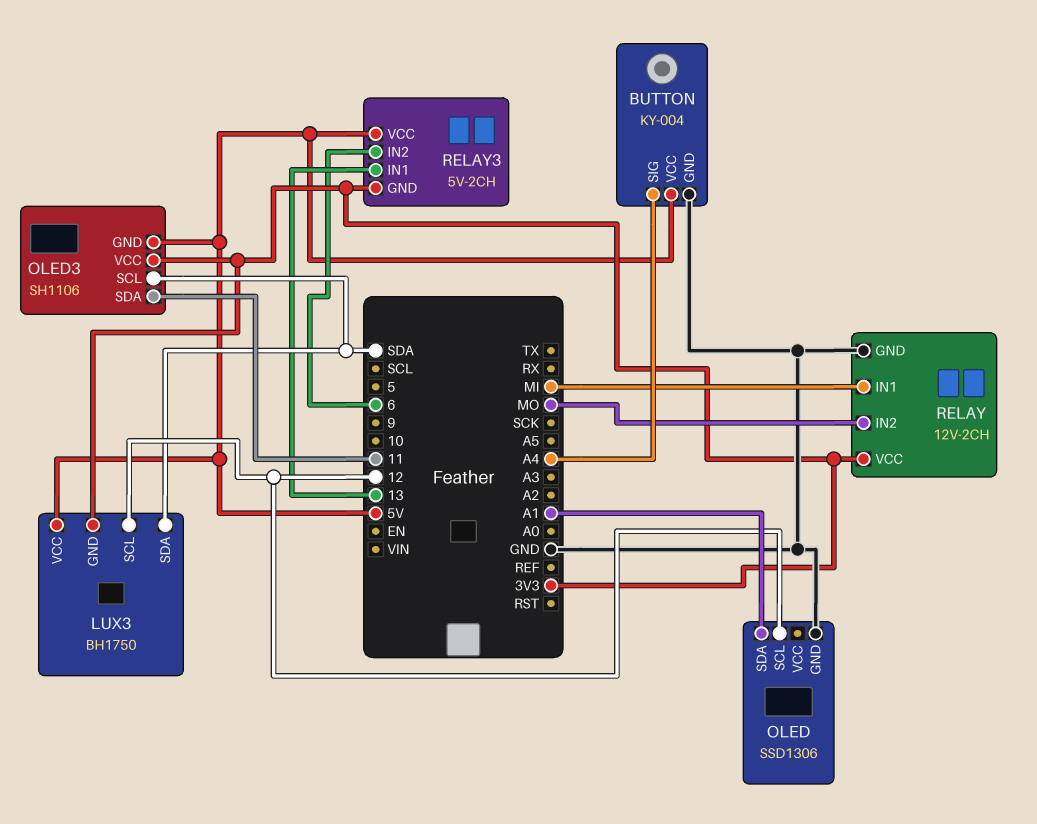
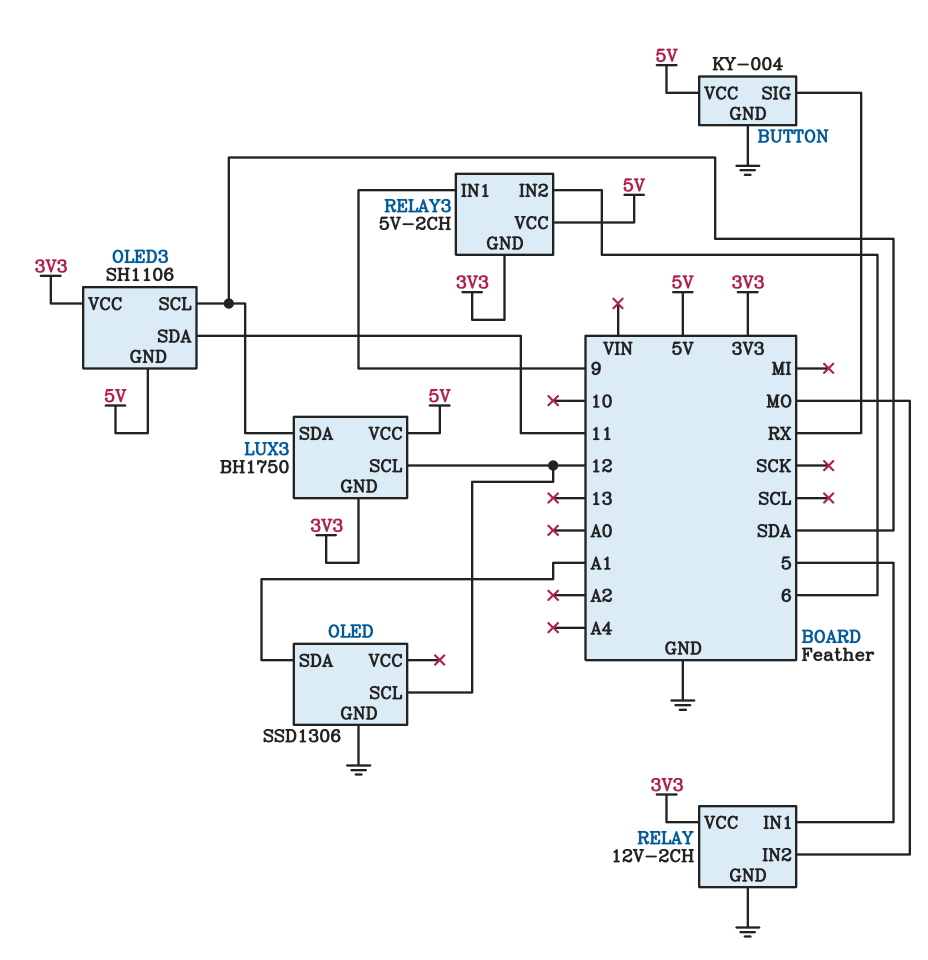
BUTTON pin SIG: A4 -> RX
RELAY pin IN1: MI -> 5
RELAY3 pin IN1: 13 -> 9

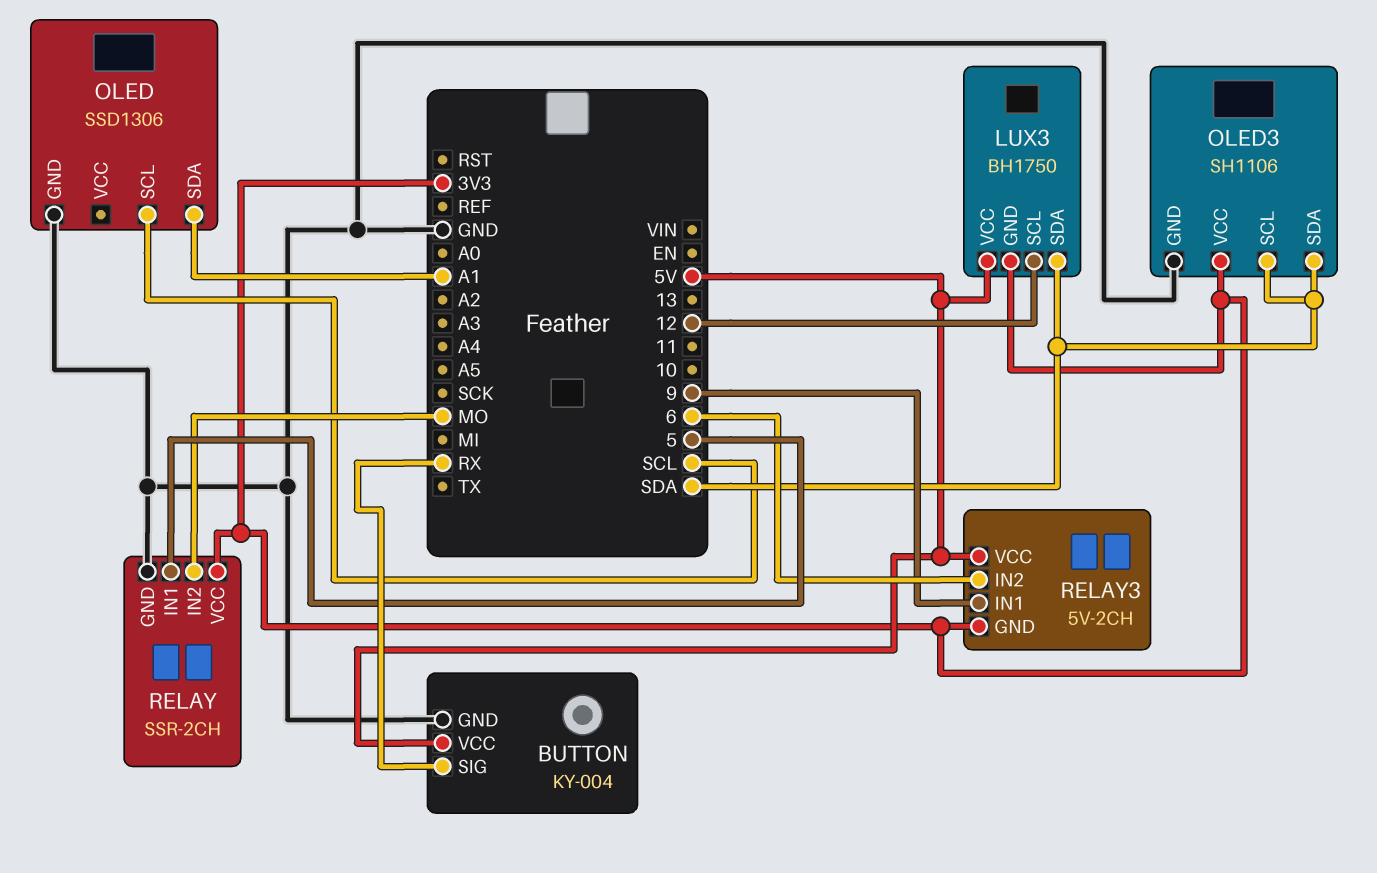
OLED pin SCL: 12 -> SCL
OLED3 pin GND: 5V -> GND
OLED3 pin SDA: 11 -> SDA
RELAY: 12V-2CH -> SSR-2CH

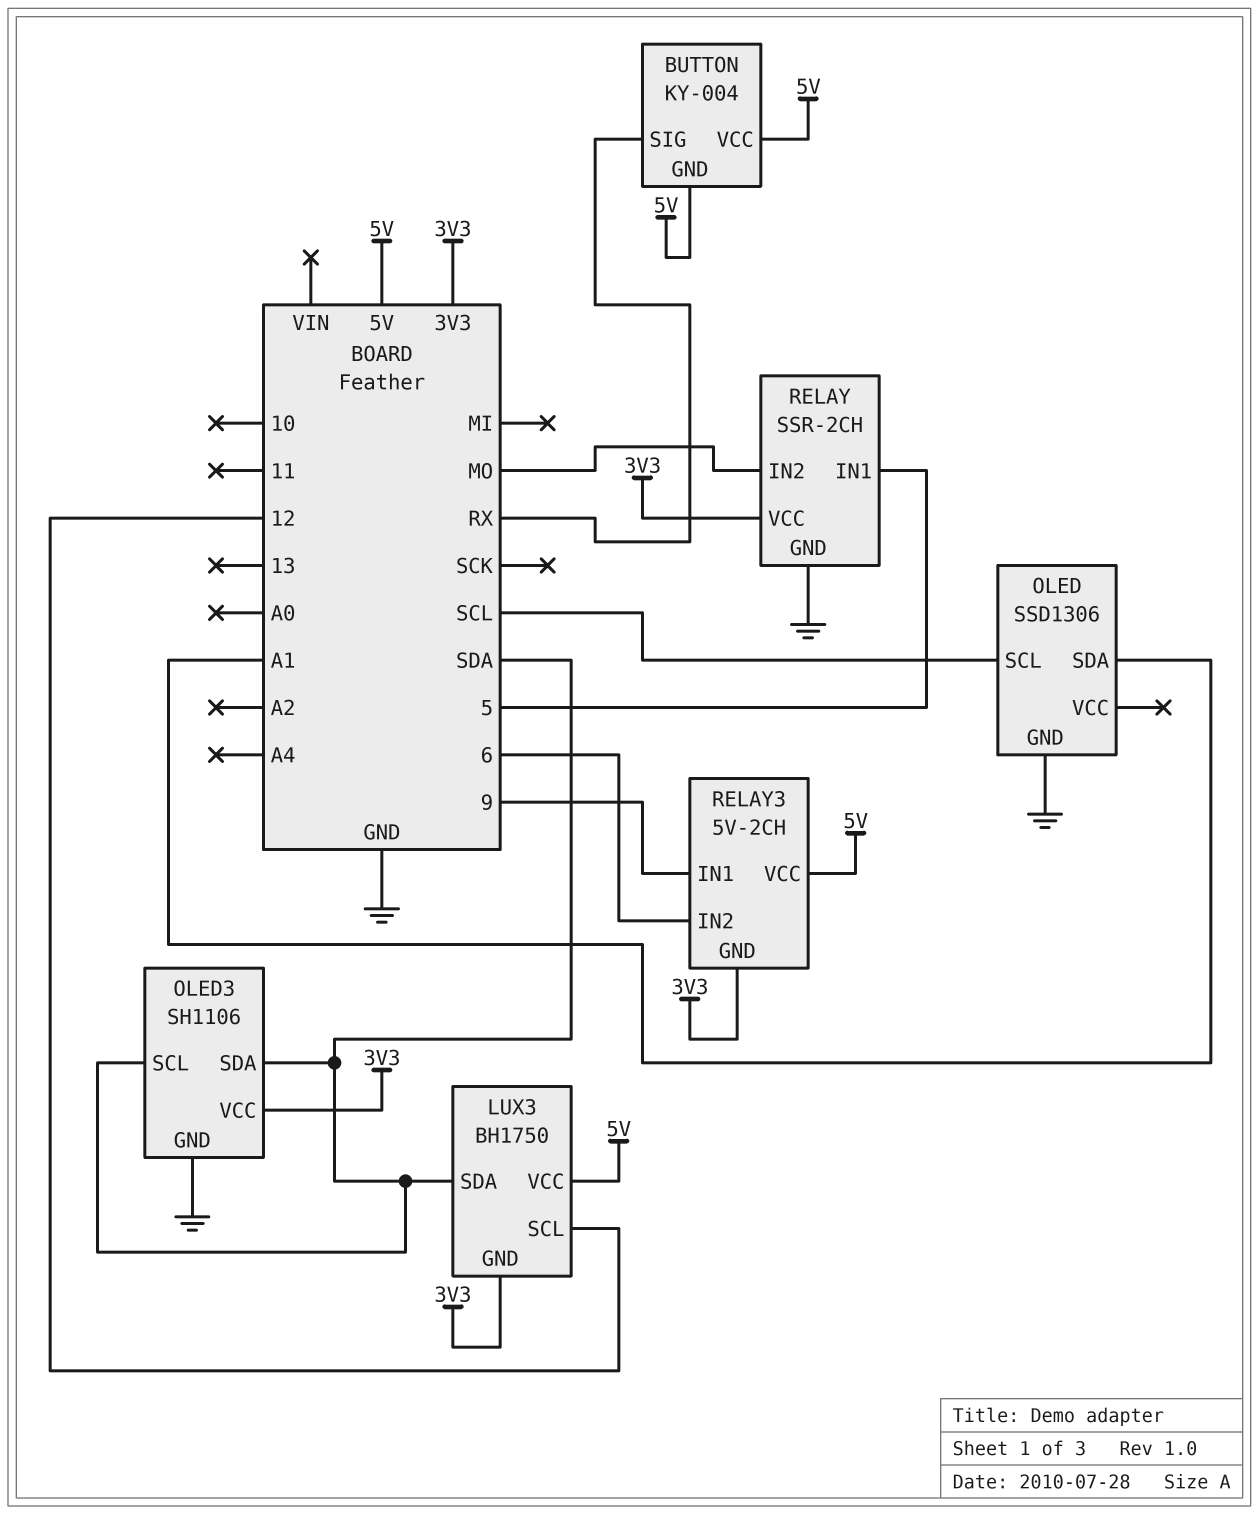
BUTTON pin GND: GND -> 5V

